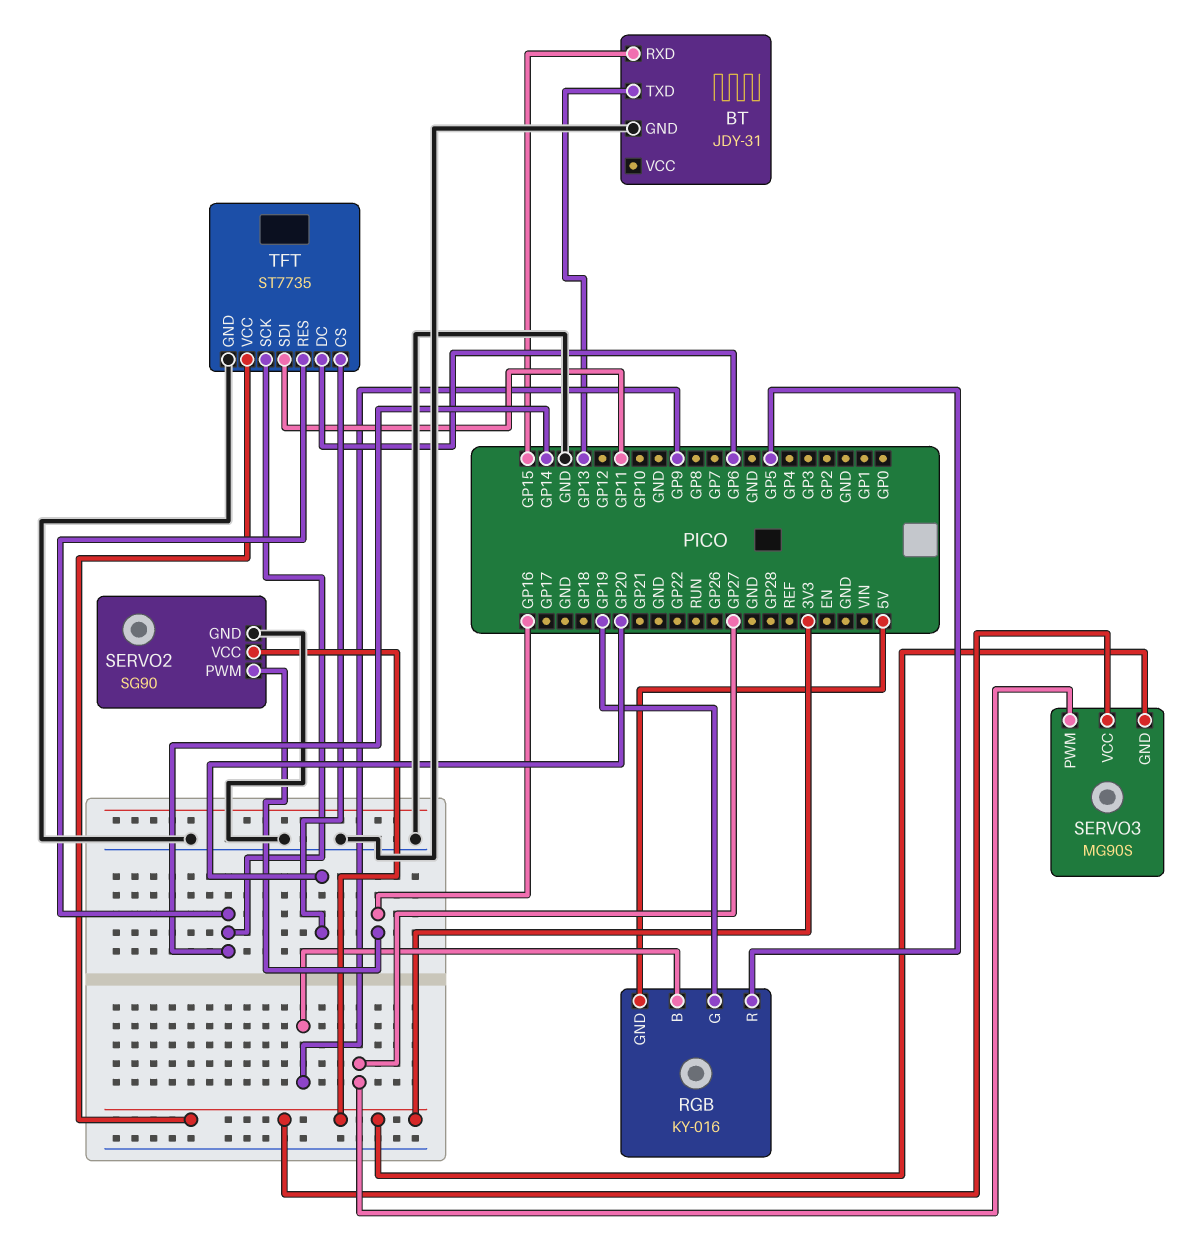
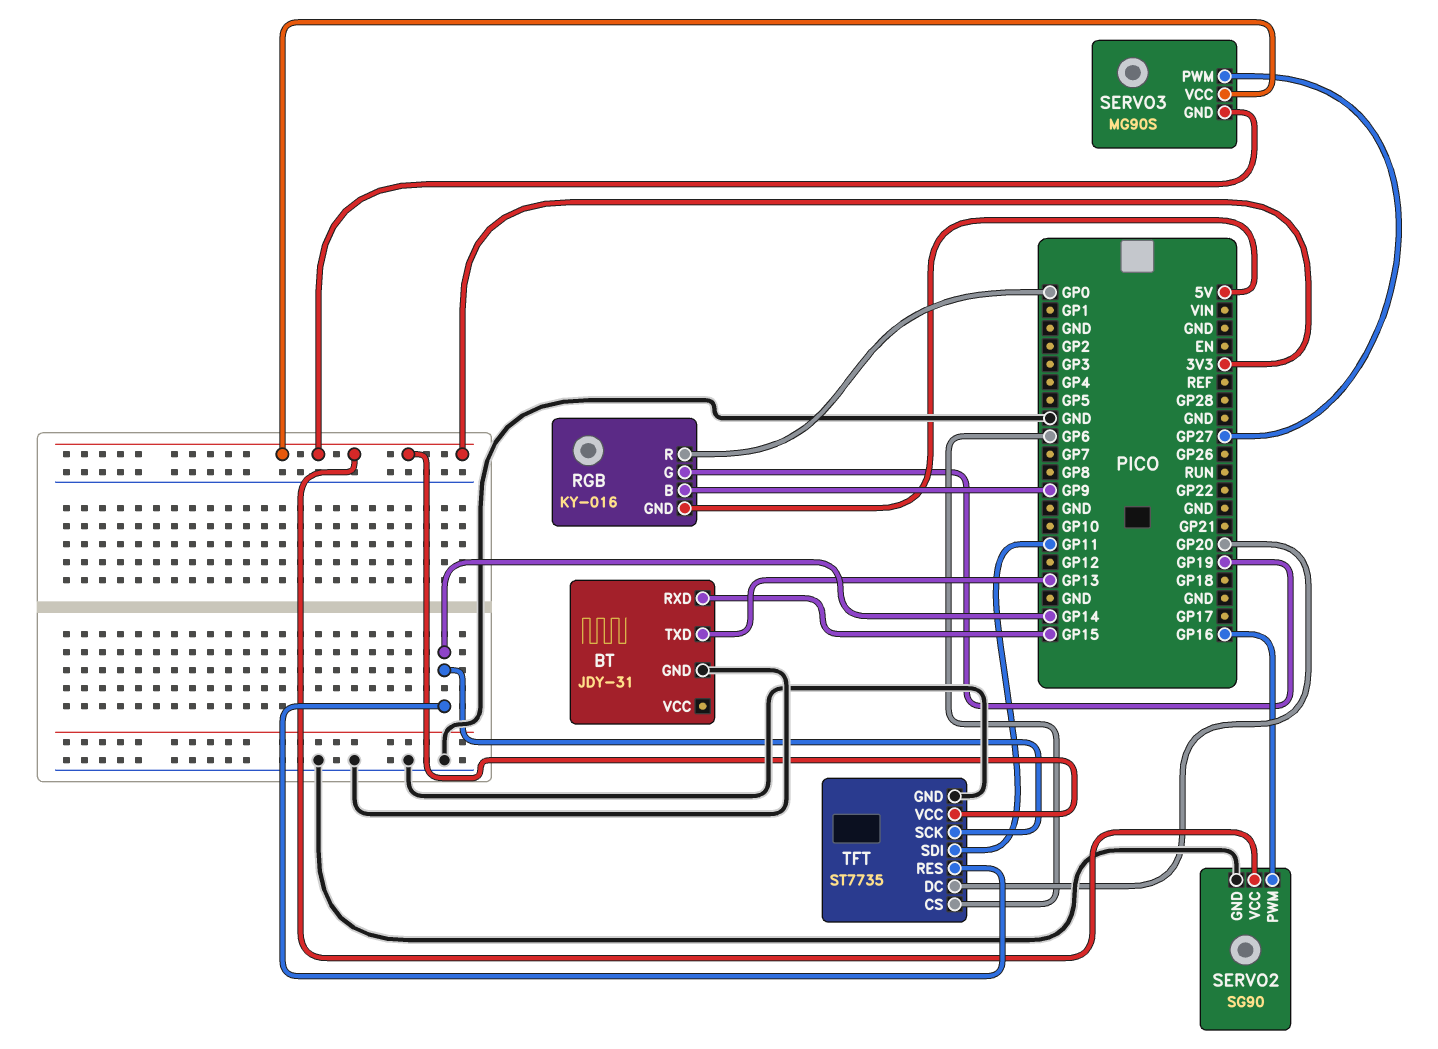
RGB pin R: GP5 -> GP0
TFT pin CS: GP20 -> GP6
TFT pin DC: GP6 -> GP20

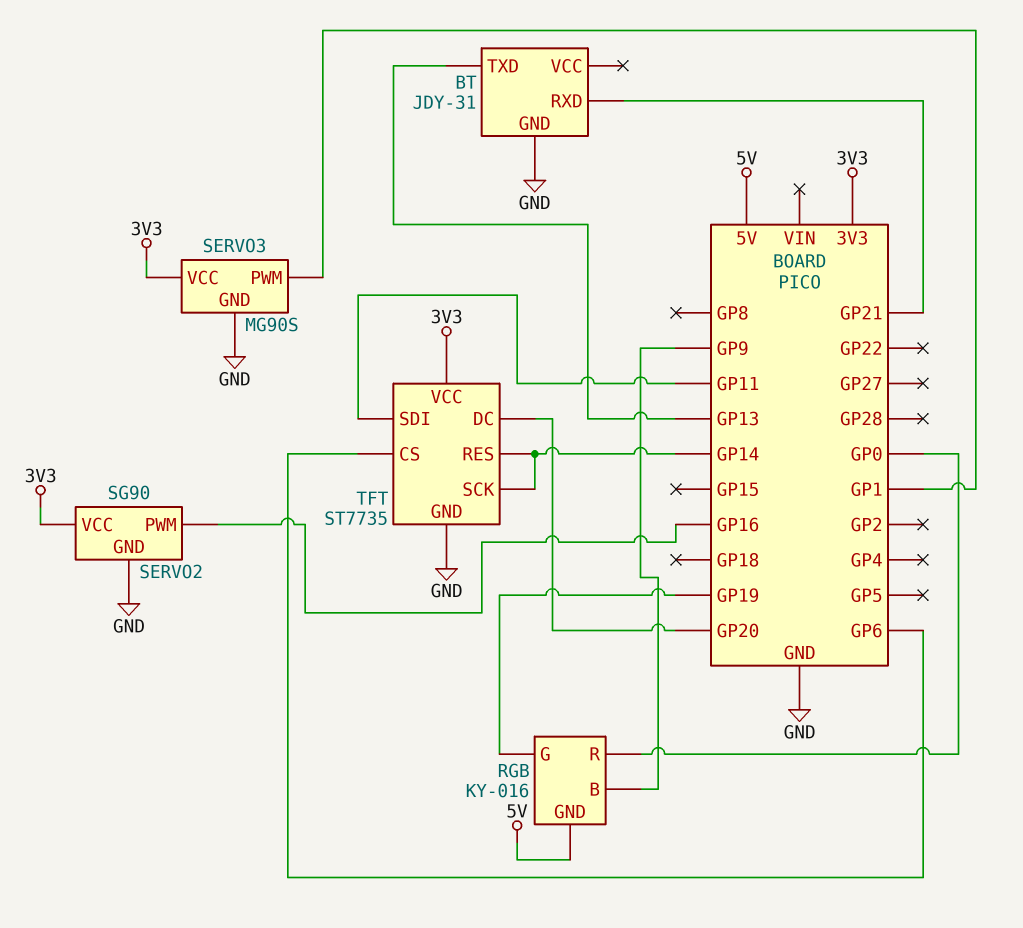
BT pin RXD: GP15 -> GP21
SERVO3 pin GND: 3V3 -> GND
SERVO3 pin PWM: GP27 -> GP1

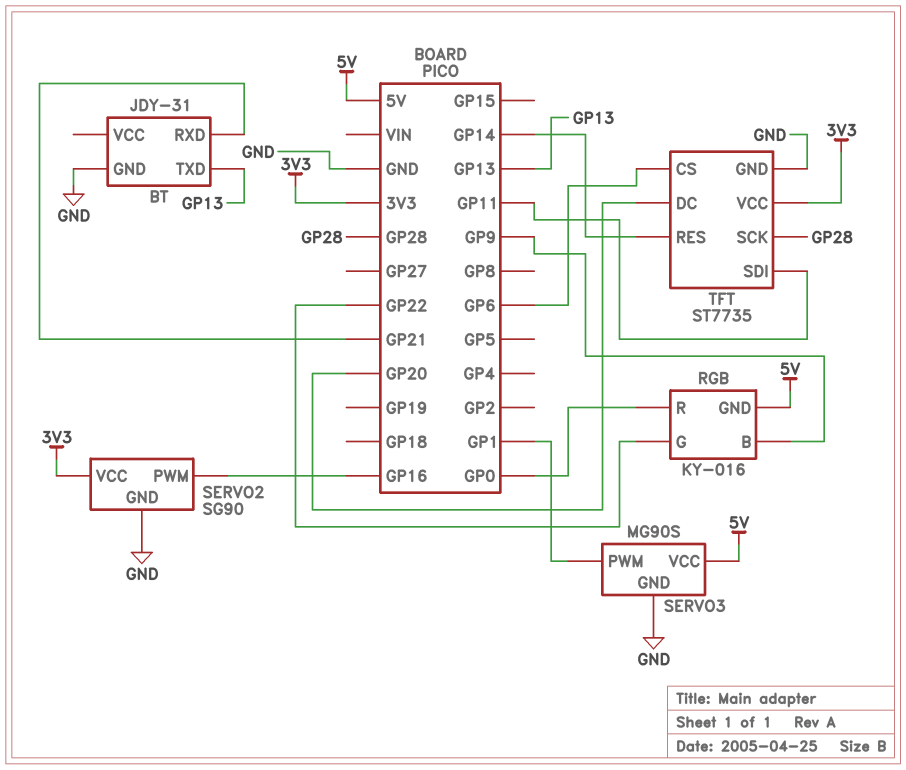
RGB pin G: GP19 -> GP22
SERVO3 pin VCC: 3V3 -> 5V
TFT pin SCK: GP14 -> GP28

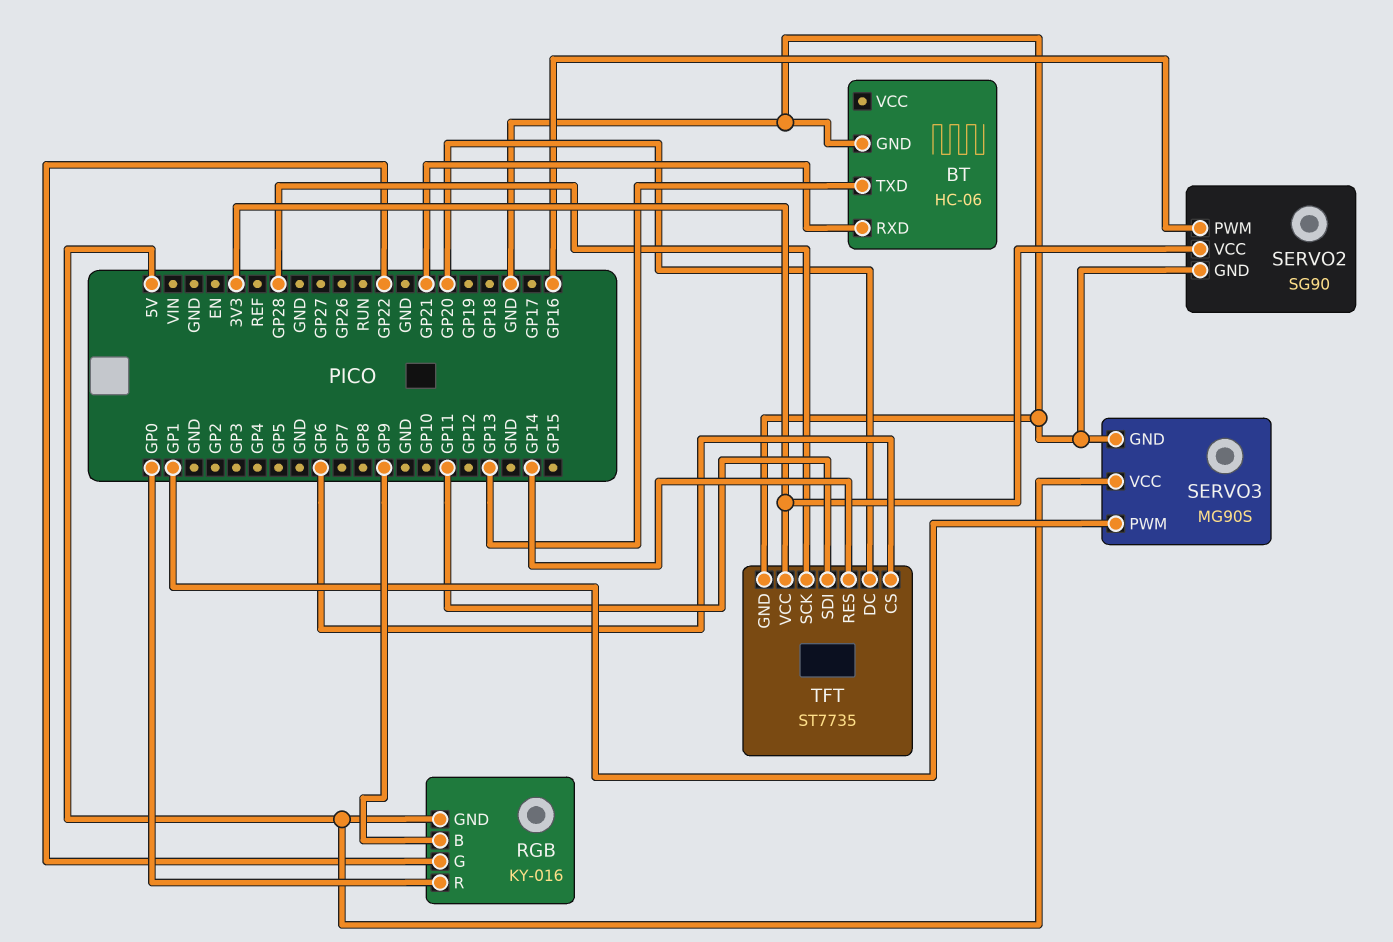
BT: JDY-31 -> HC-06

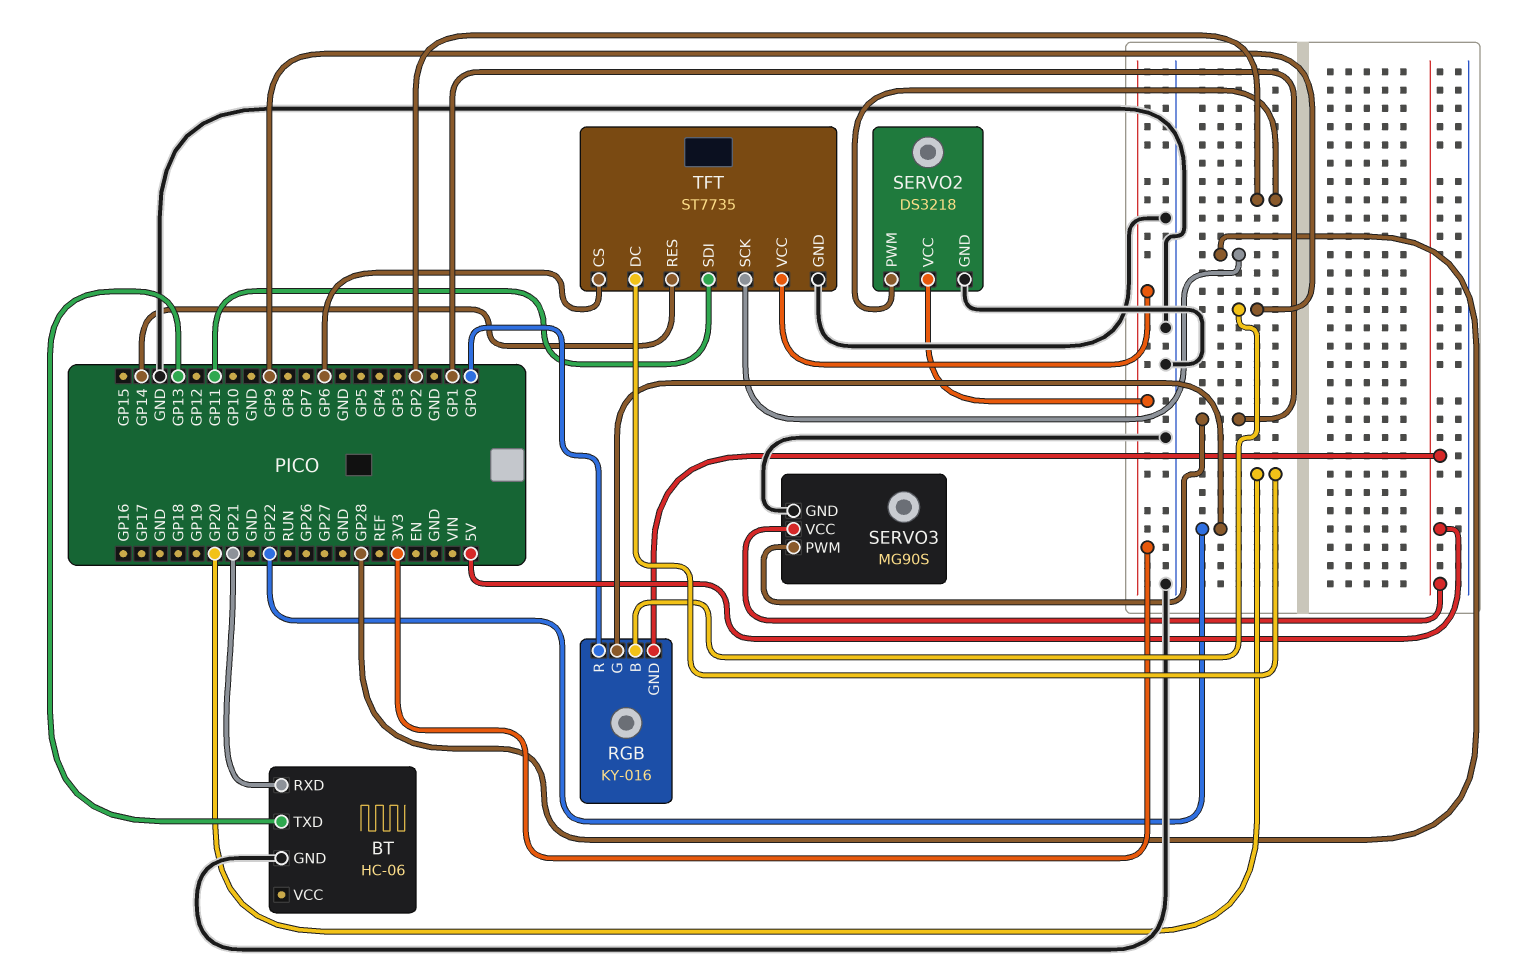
SERVO2: SG90 -> DS3218
SERVO2 pin PWM: GP16 -> GP2

